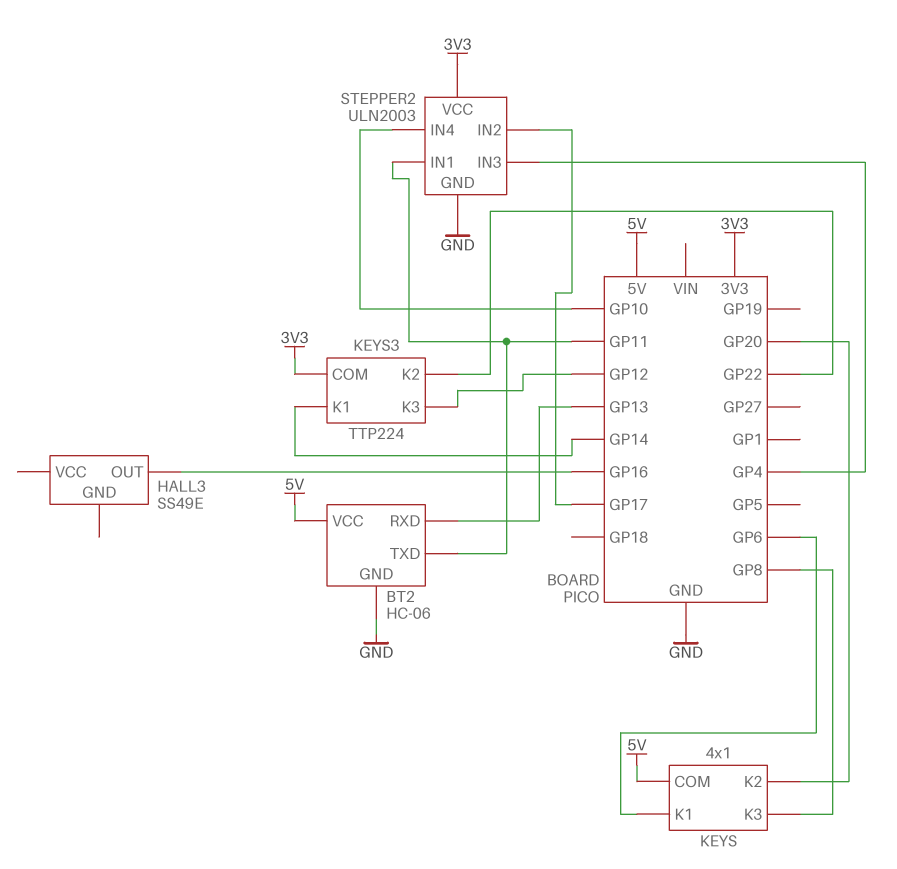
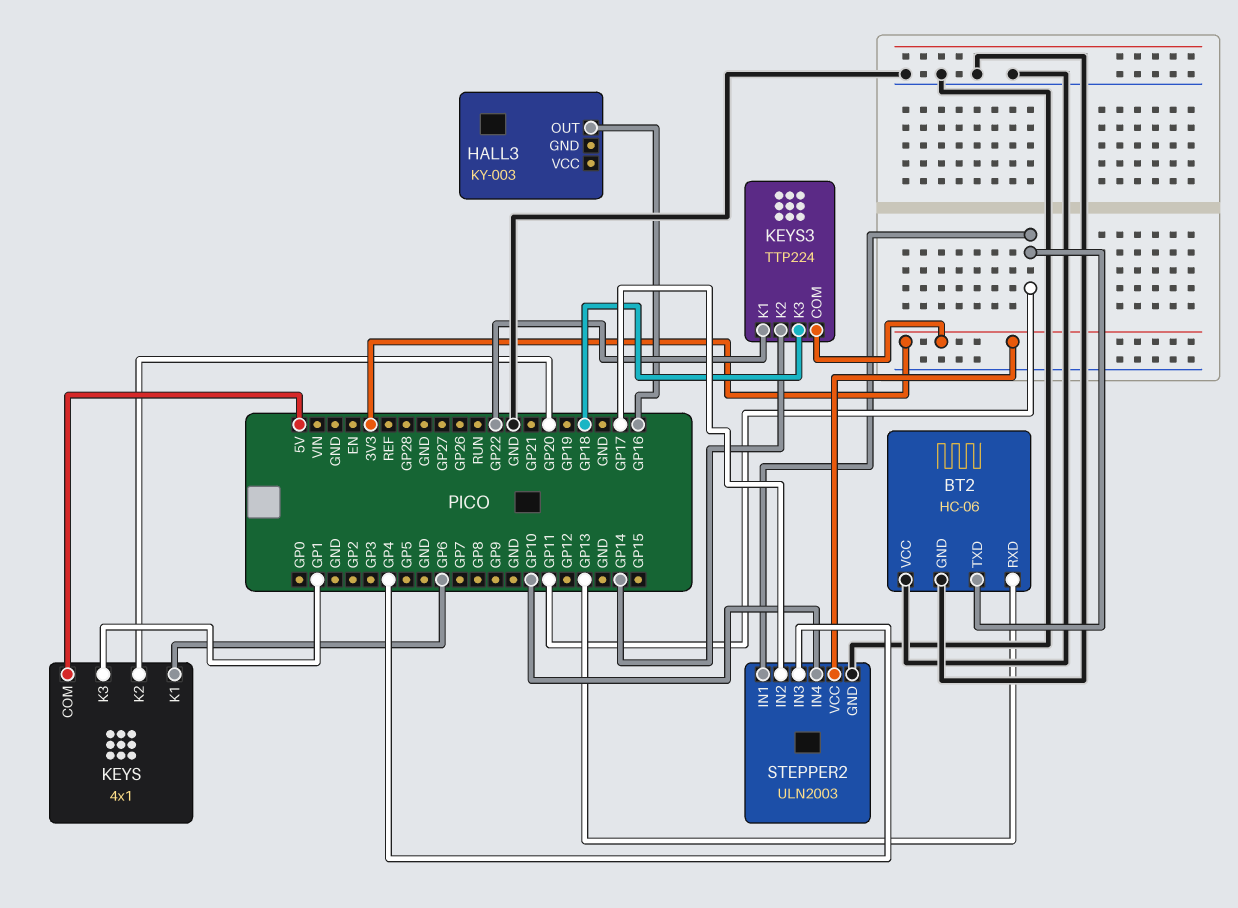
BT2 pin VCC: 5V -> GND
HALL3: SS49E -> KY-003
KEYS pin K3: GP8 -> GP1
KEYS3 pin K1: GP14 -> GP22
KEYS3 pin K2: GP22 -> GP14
KEYS3 pin K3: GP12 -> GP18

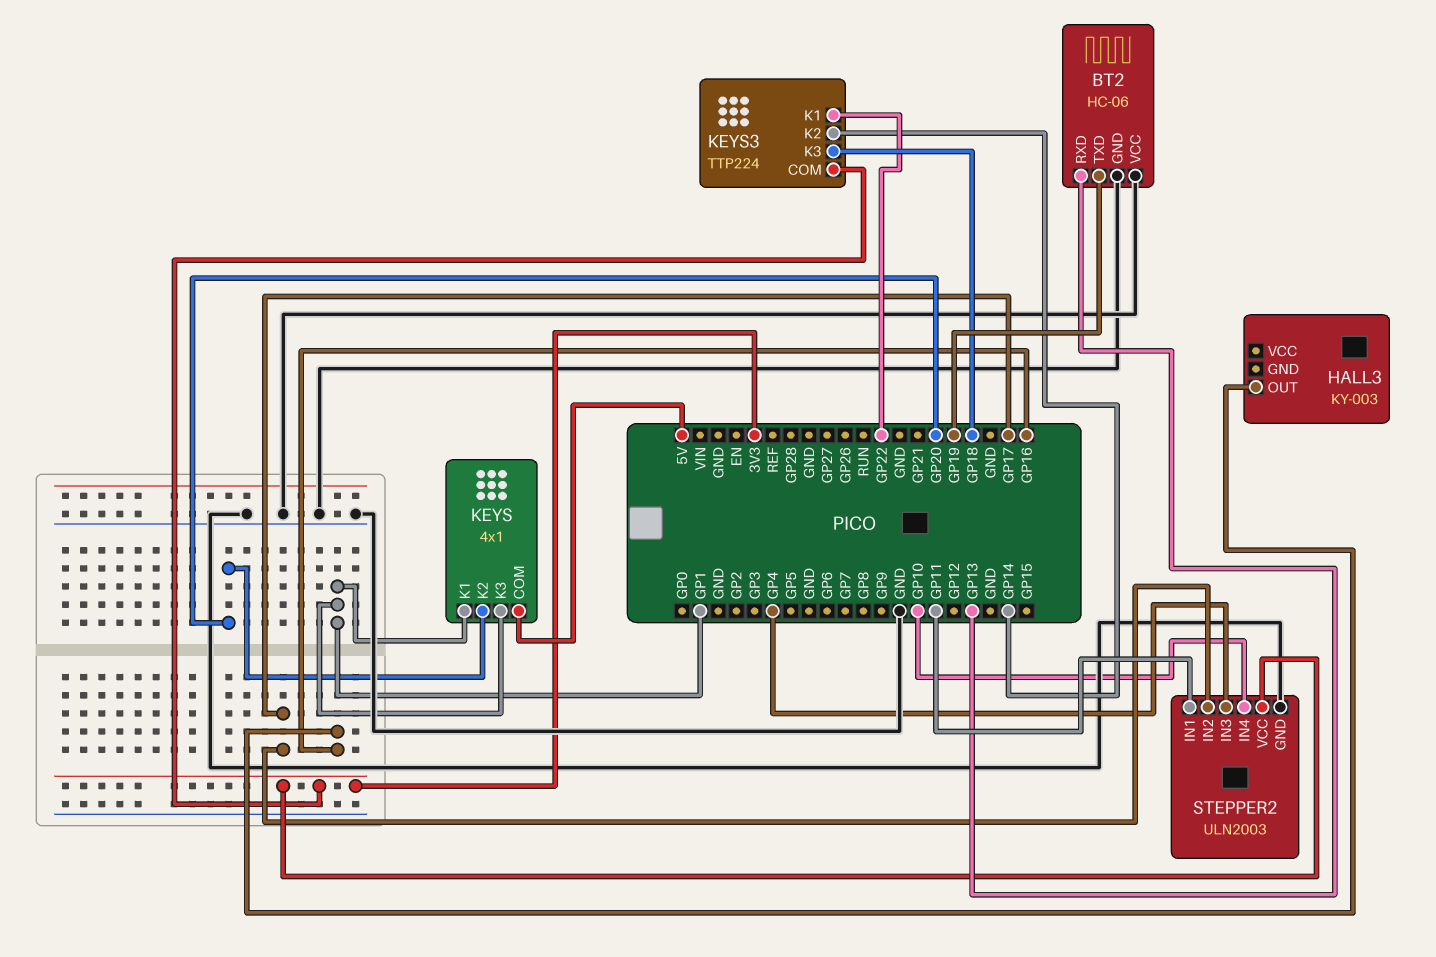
BT2 pin TXD: GP11 -> GP19
KEYS pin K1: GP6 -> GP1

